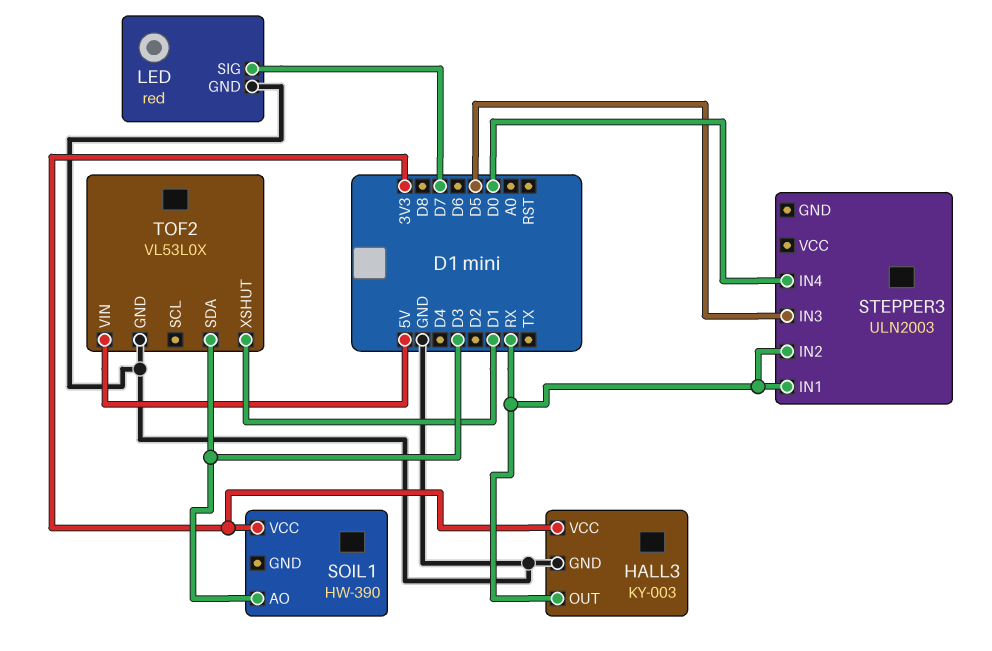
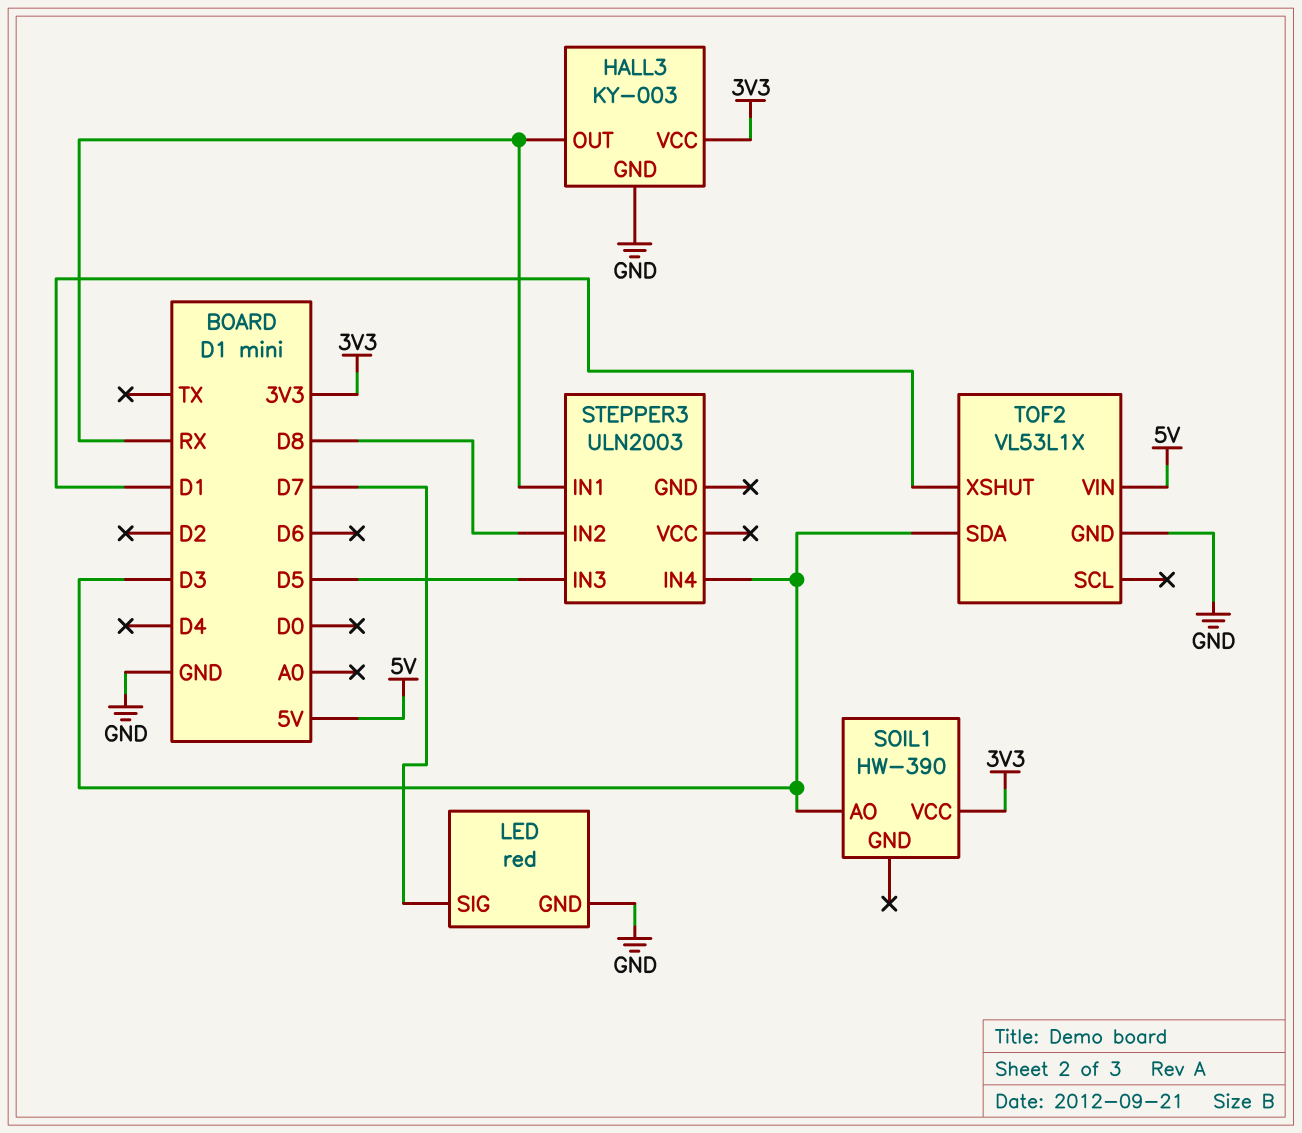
STEPPER3 pin IN2: RX -> D8
STEPPER3 pin IN4: D0 -> D3
TOF2: VL53L0X -> VL53L1X

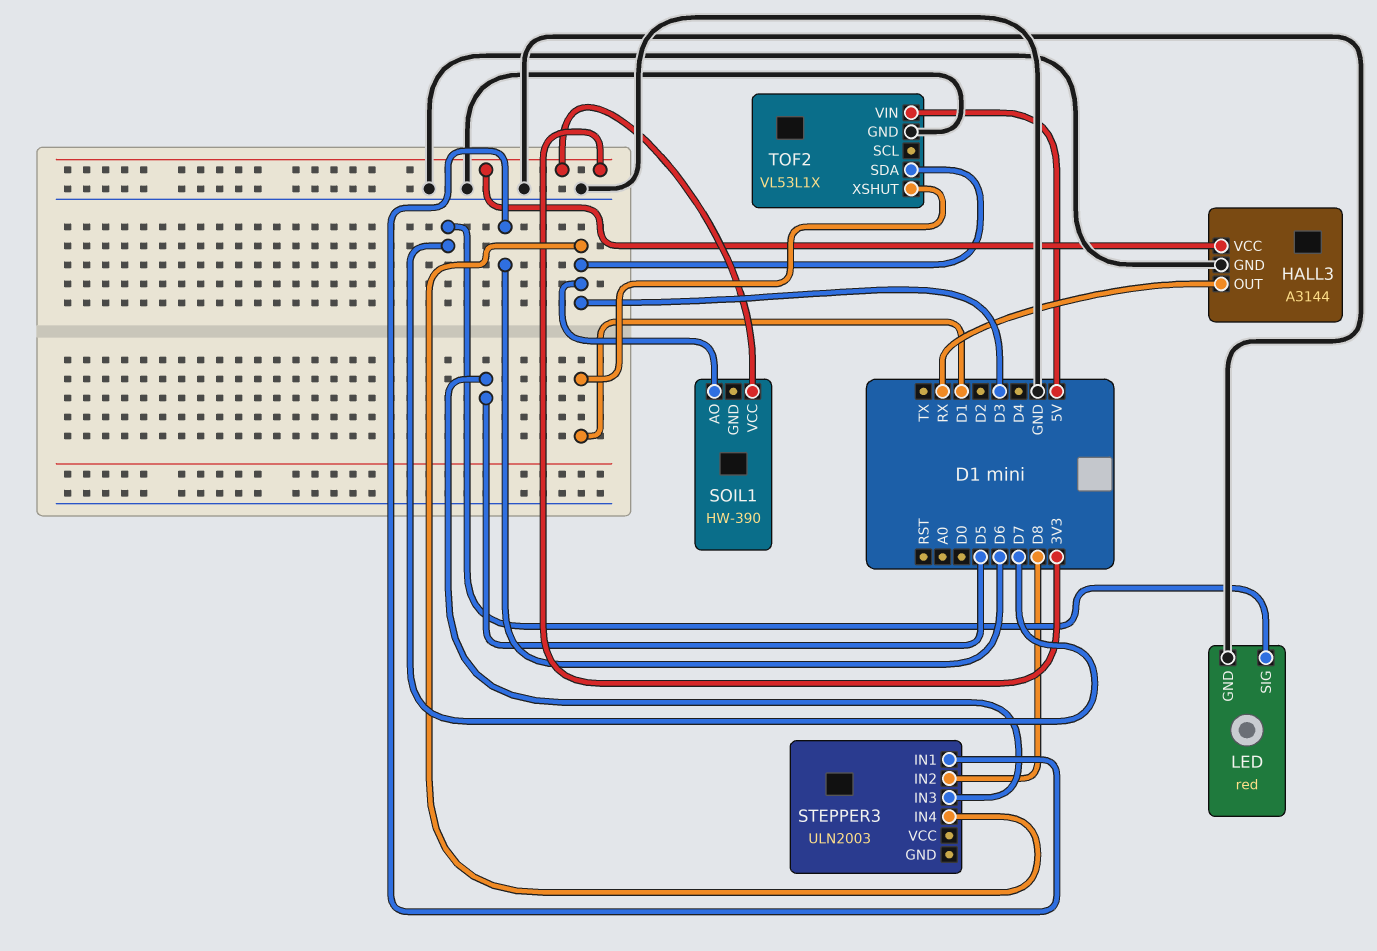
HALL3: KY-003 -> A3144
STEPPER3 pin IN1: RX -> D6

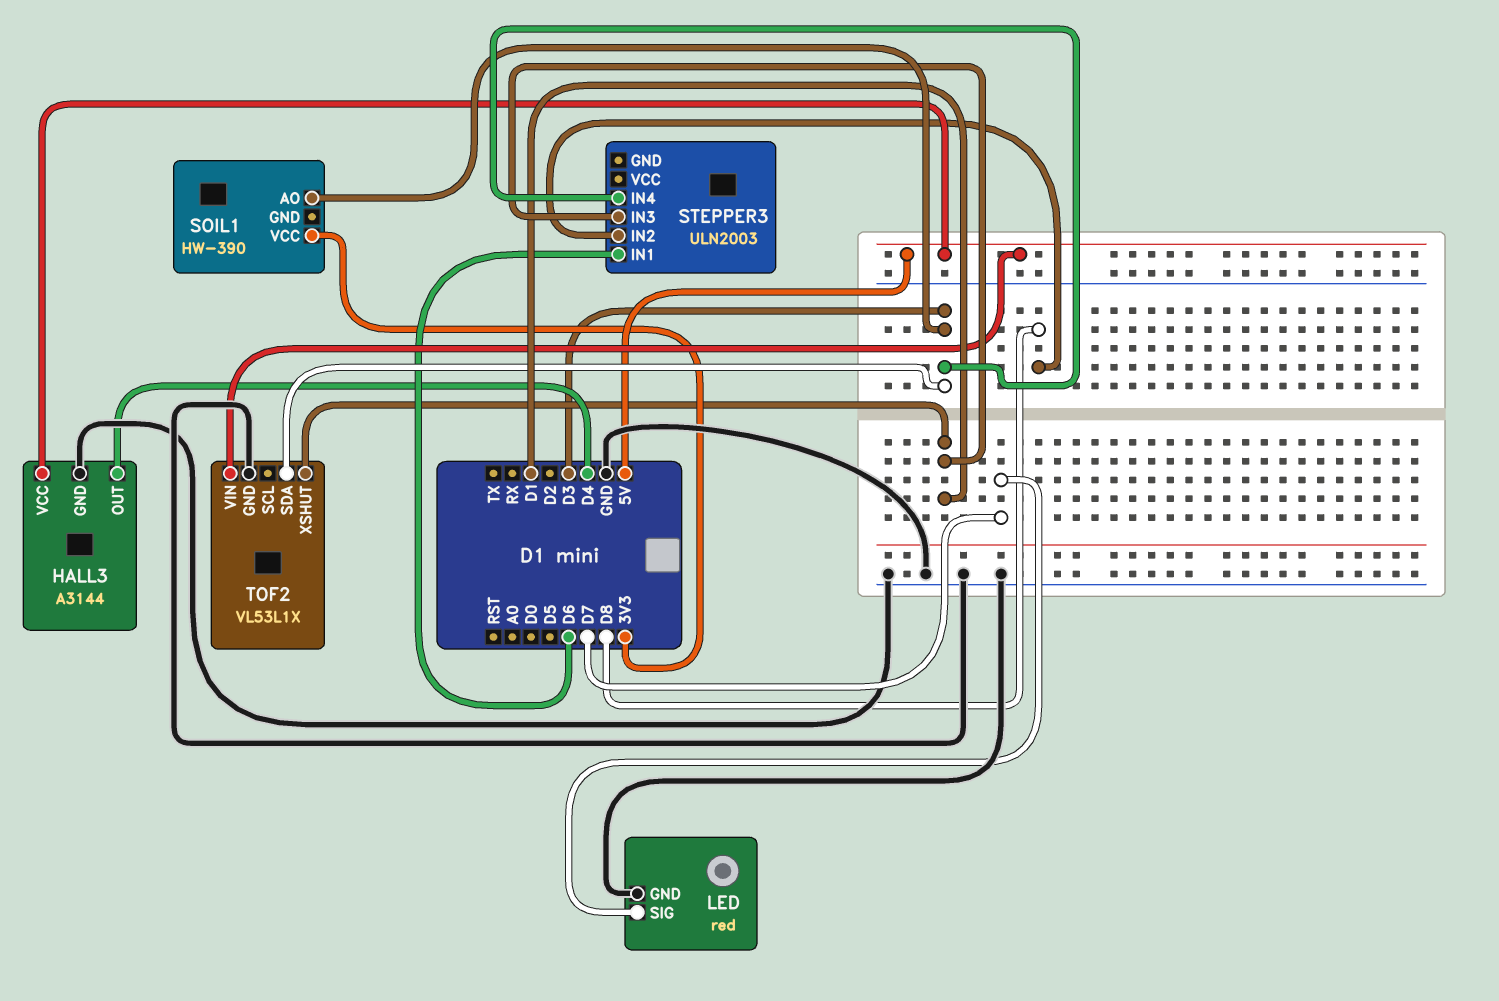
HALL3 pin OUT: RX -> D4
HALL3 pin VCC: 3V3 -> 5V
STEPPER3 pin IN3: D5 -> D1

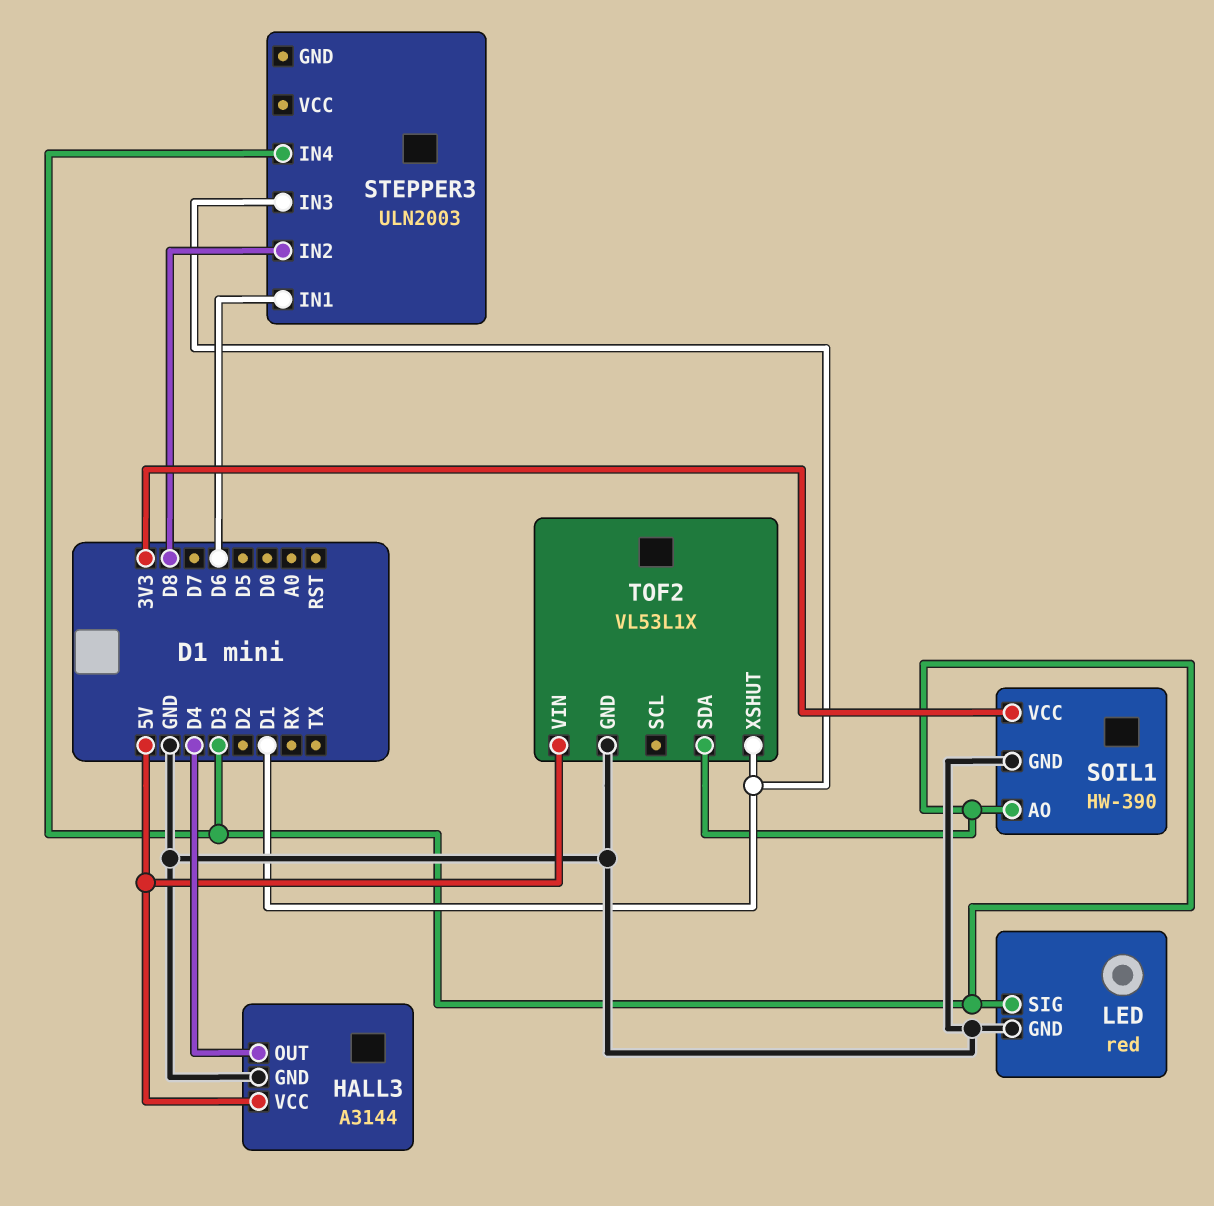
LED pin SIG: D7 -> D3
SOIL1 pin GND: none -> GND

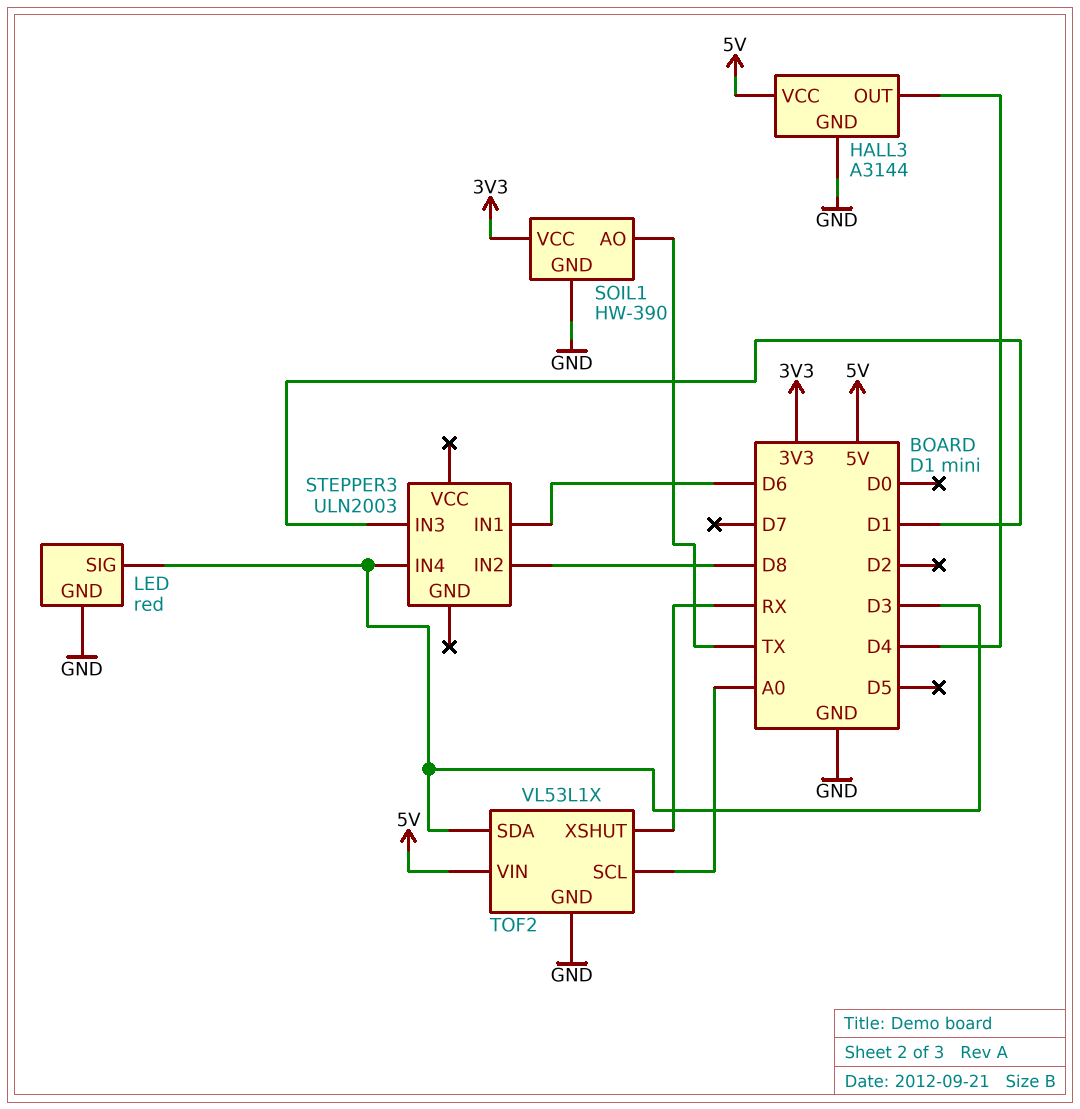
SOIL1 pin AO: D3 -> TX
TOF2 pin SCL: none -> A0
TOF2 pin XSHUT: D1 -> RX

